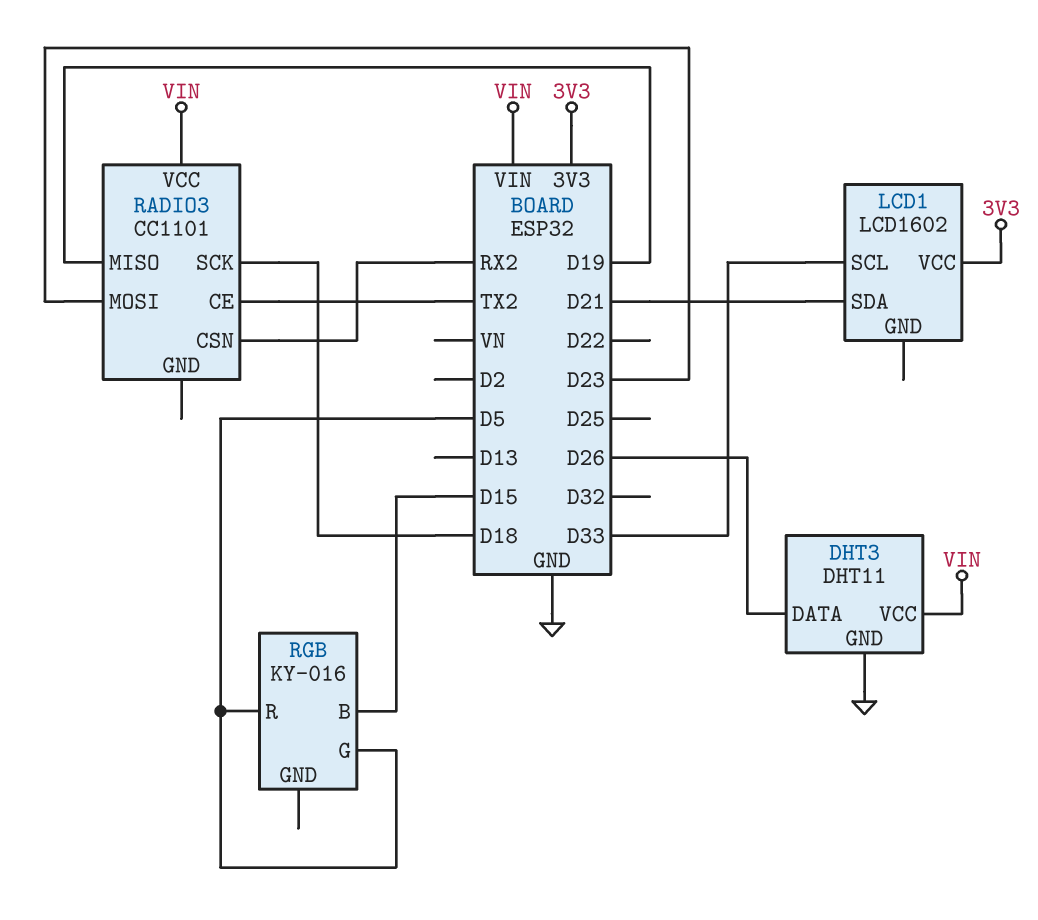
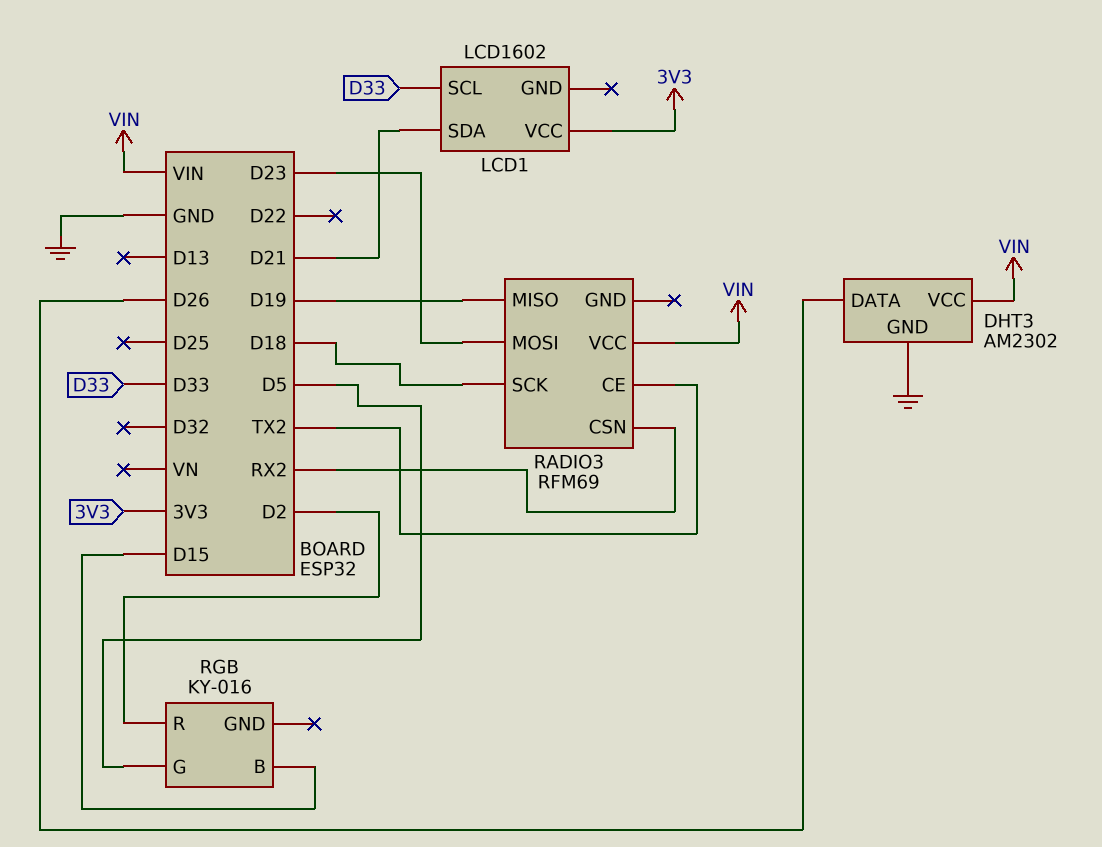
DHT3: DHT11 -> AM2302
RADIO3: CC1101 -> RFM69
RGB pin R: D5 -> D2

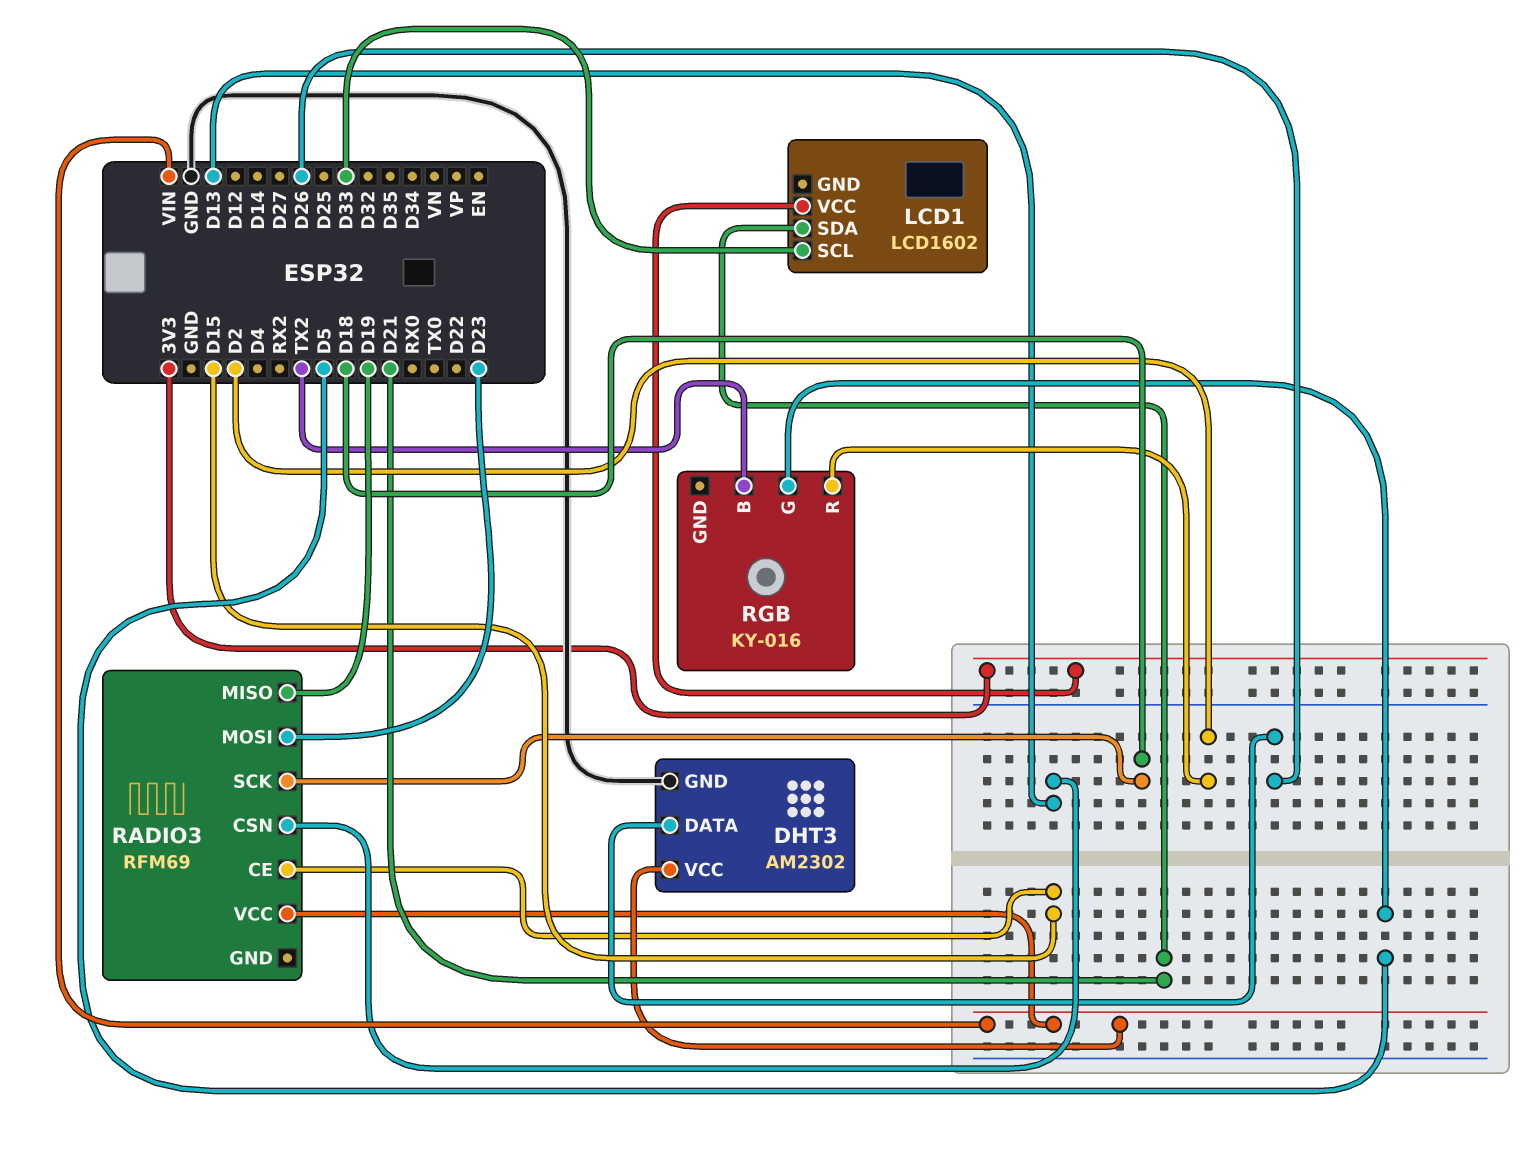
RADIO3 pin CE: TX2 -> D15
RADIO3 pin CSN: RX2 -> D13
RGB pin B: D15 -> TX2

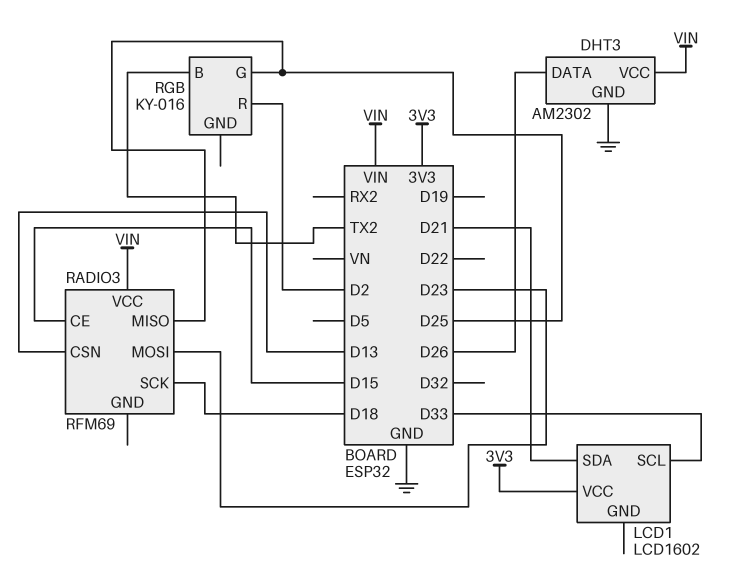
RADIO3 pin MISO: D19 -> D25
RGB pin G: D5 -> D25

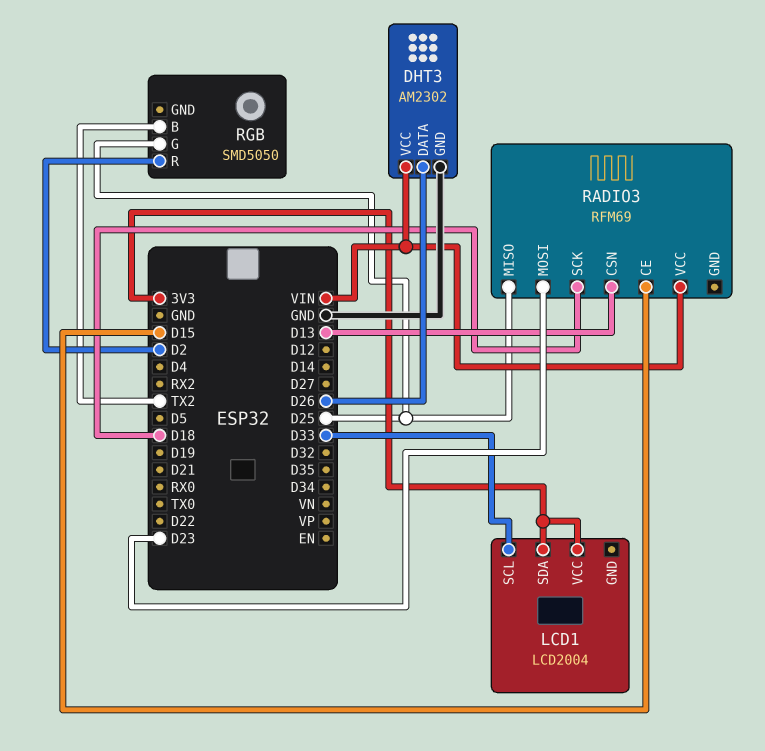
LCD1: LCD1602 -> LCD2004
LCD1 pin SDA: D21 -> 3V3
RGB: KY-016 -> SMD5050

